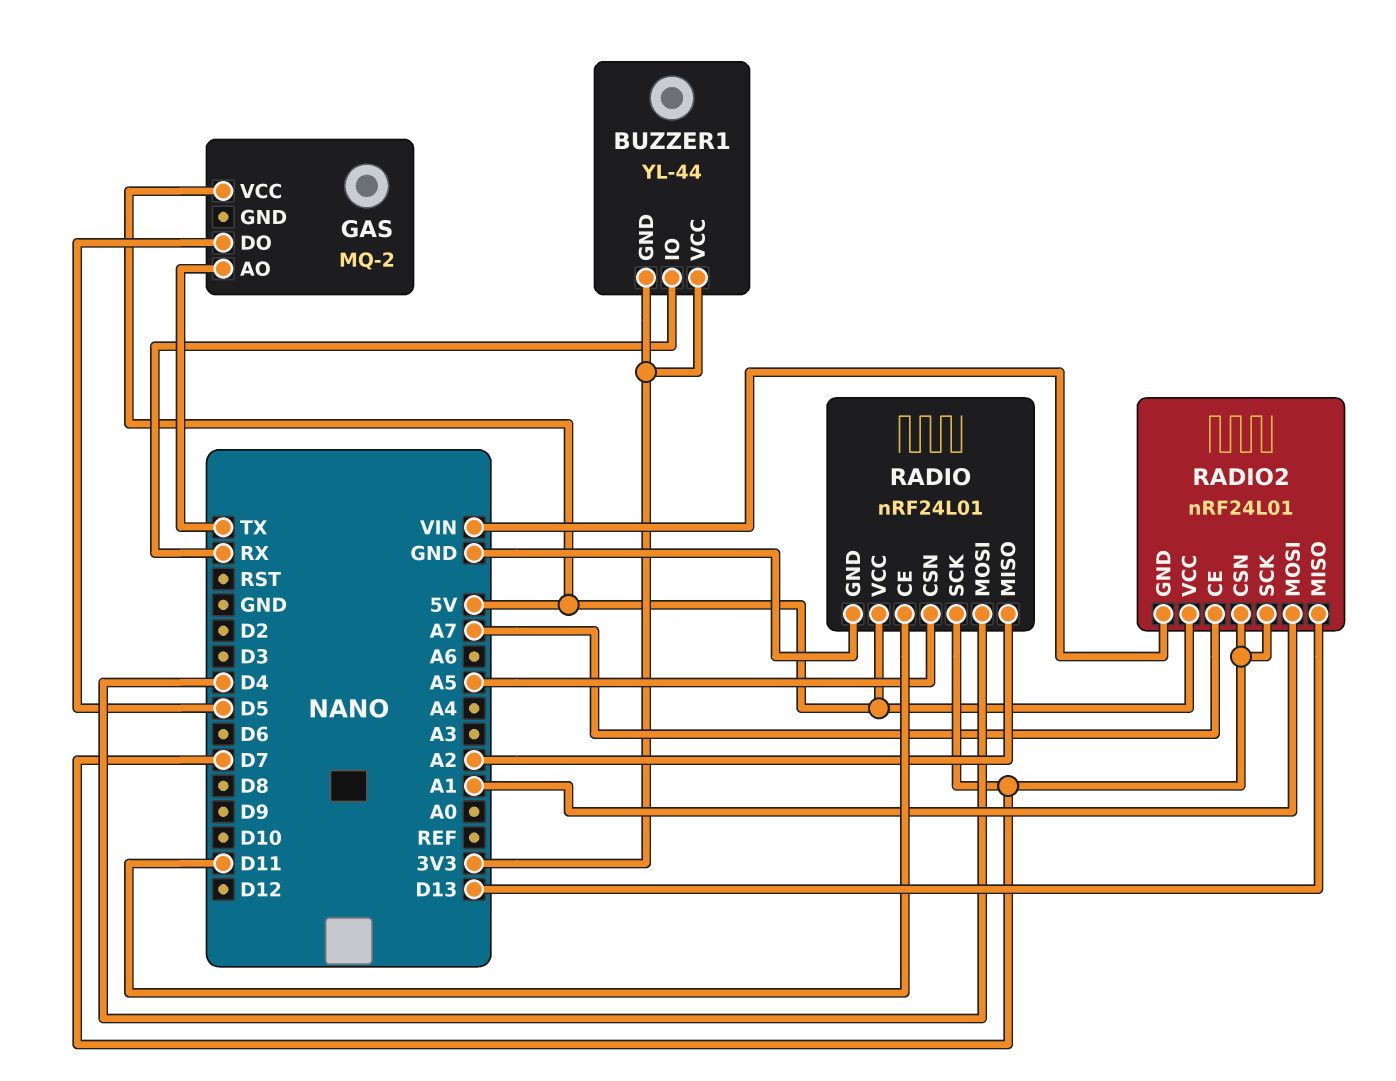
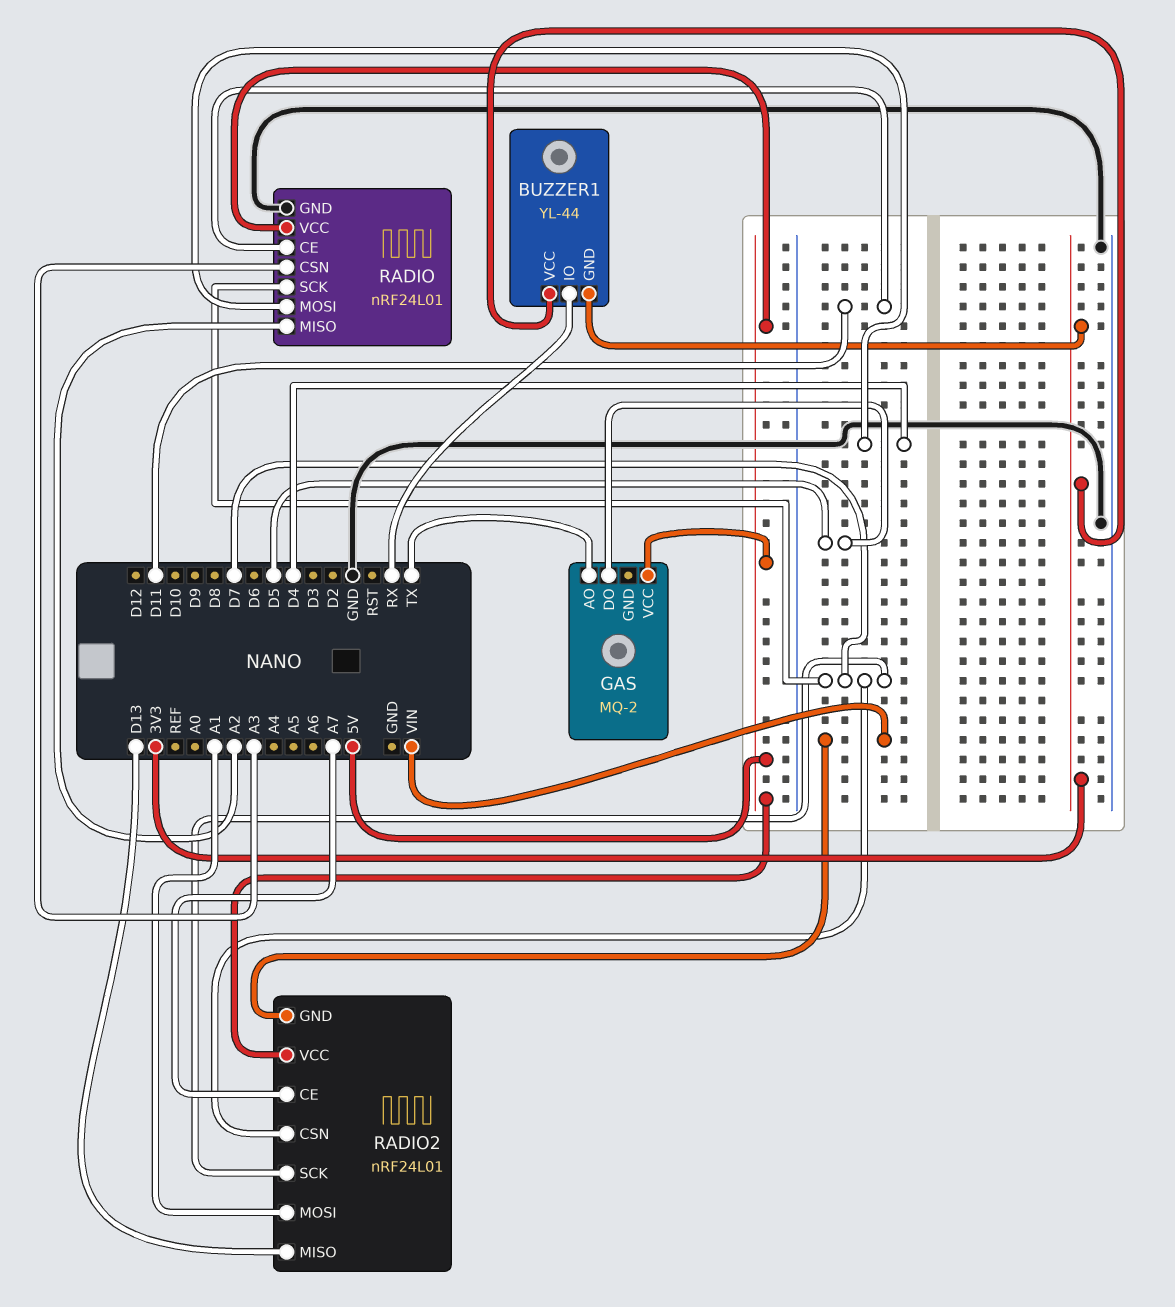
RADIO pin CSN: A5 -> A3

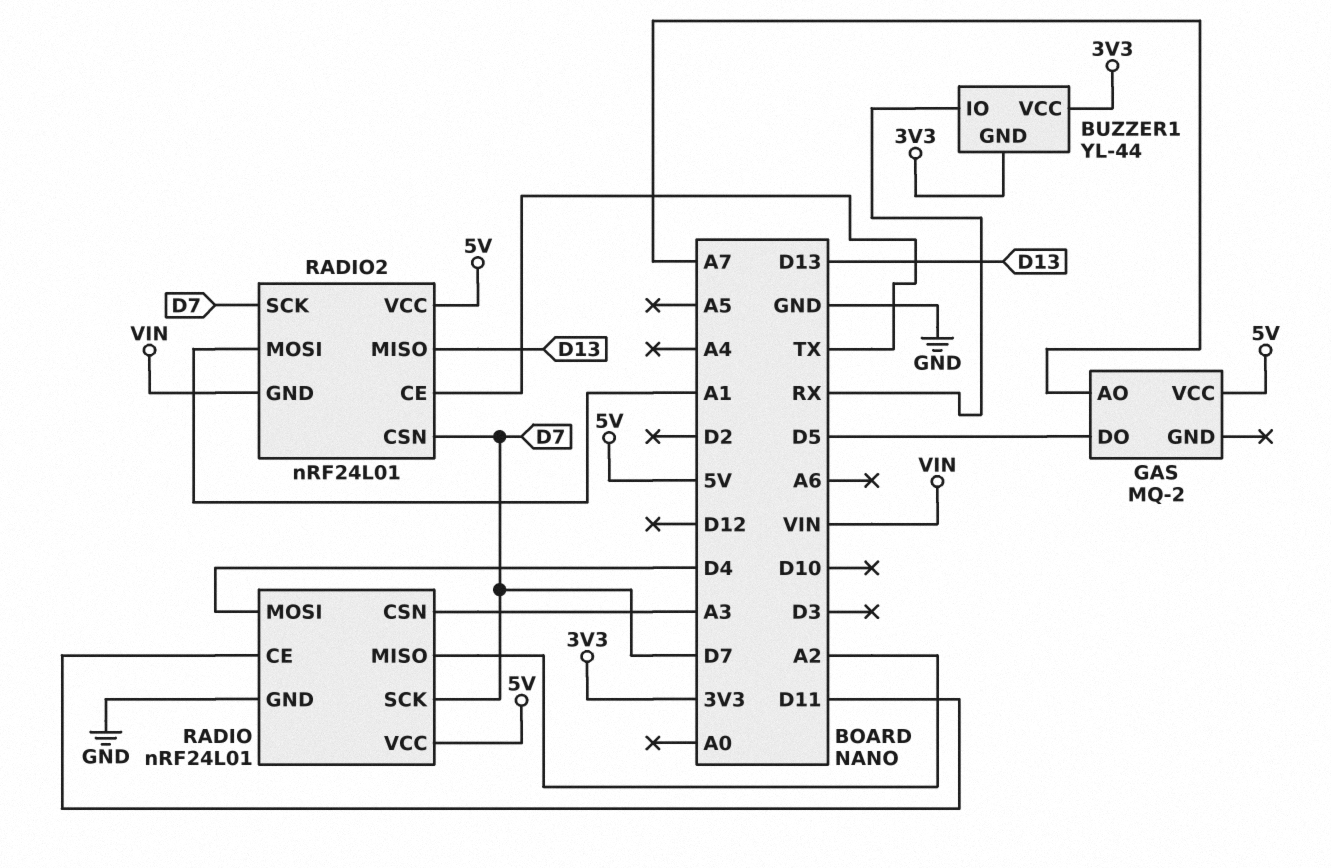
GAS pin AO: TX -> A7
RADIO2 pin CE: A7 -> TX

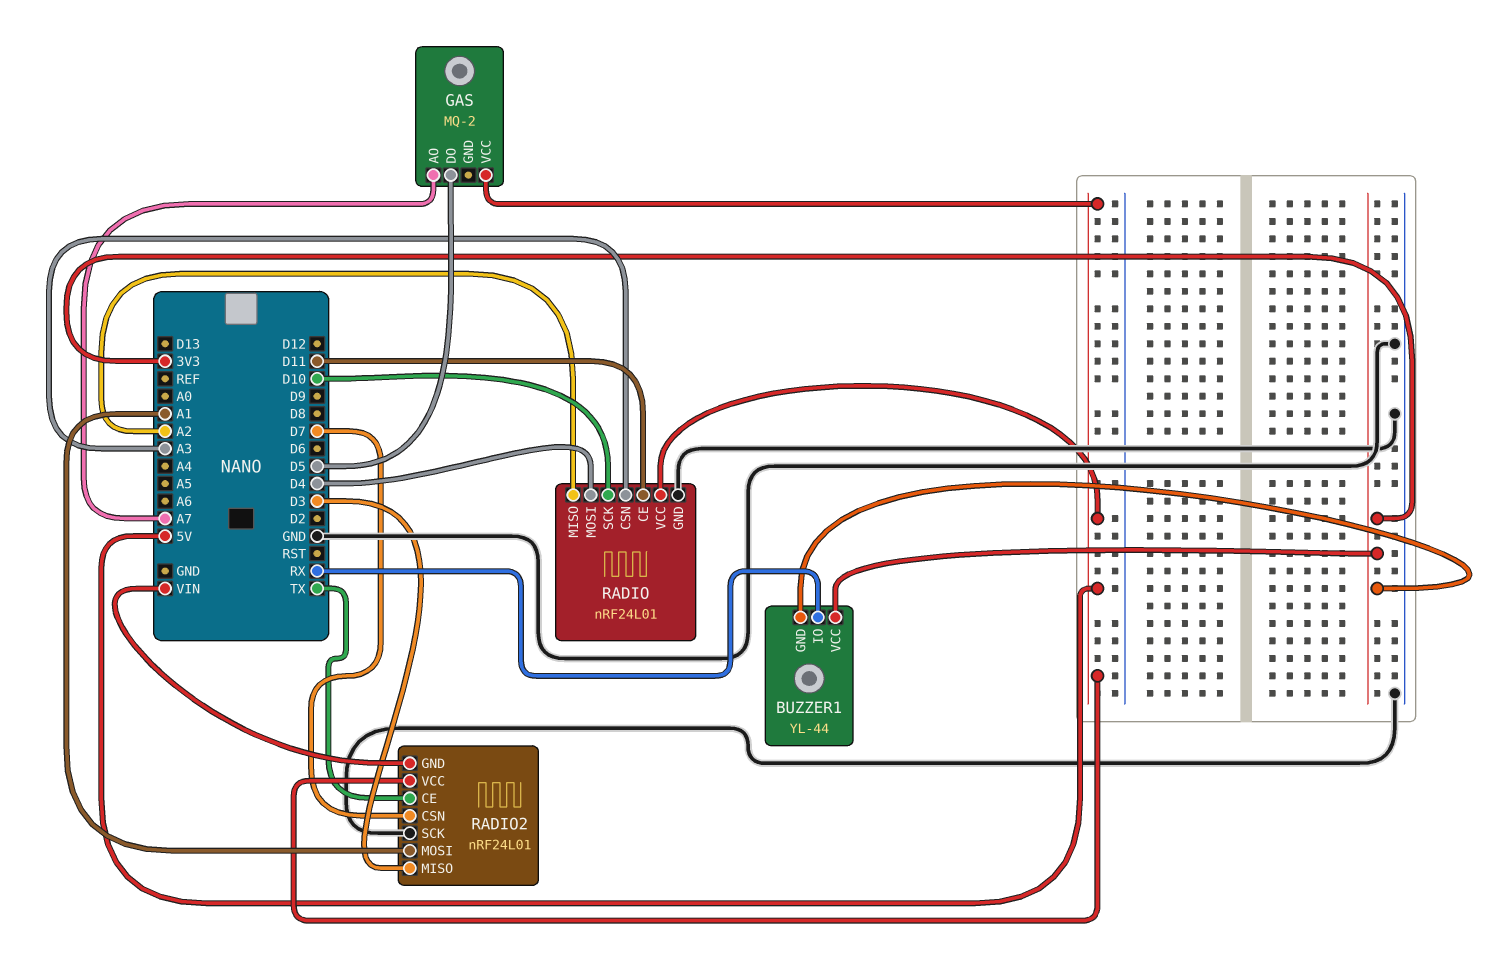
RADIO pin SCK: D7 -> D10
RADIO2 pin MISO: D13 -> D3
RADIO2 pin SCK: D7 -> GND

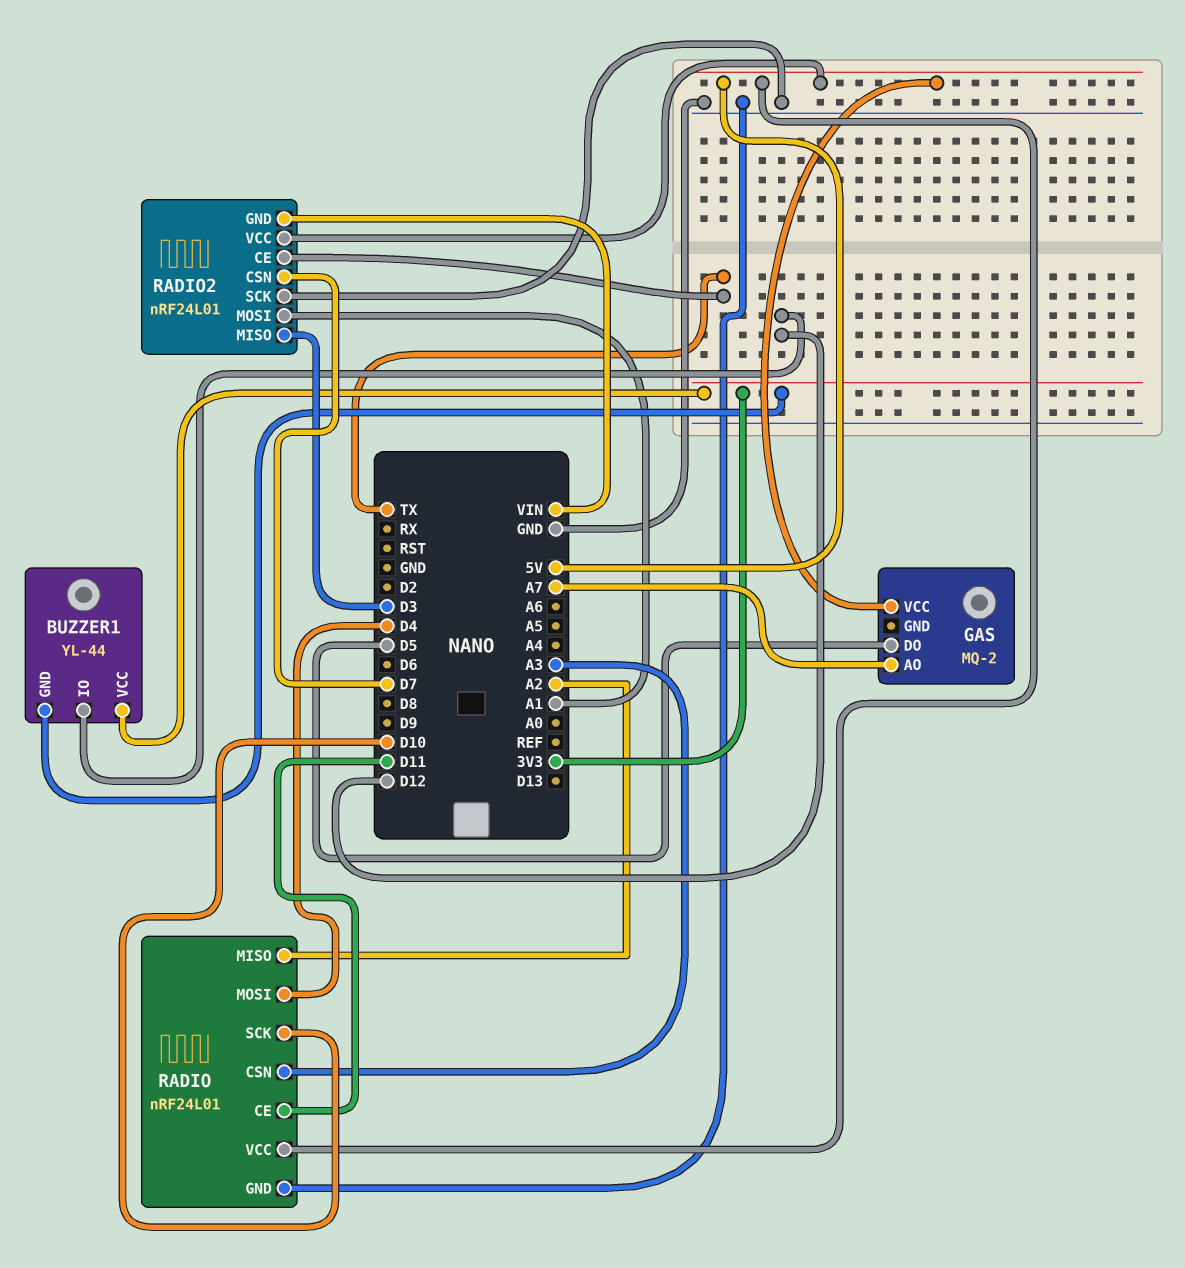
BUZZER1 pin IO: RX -> D12

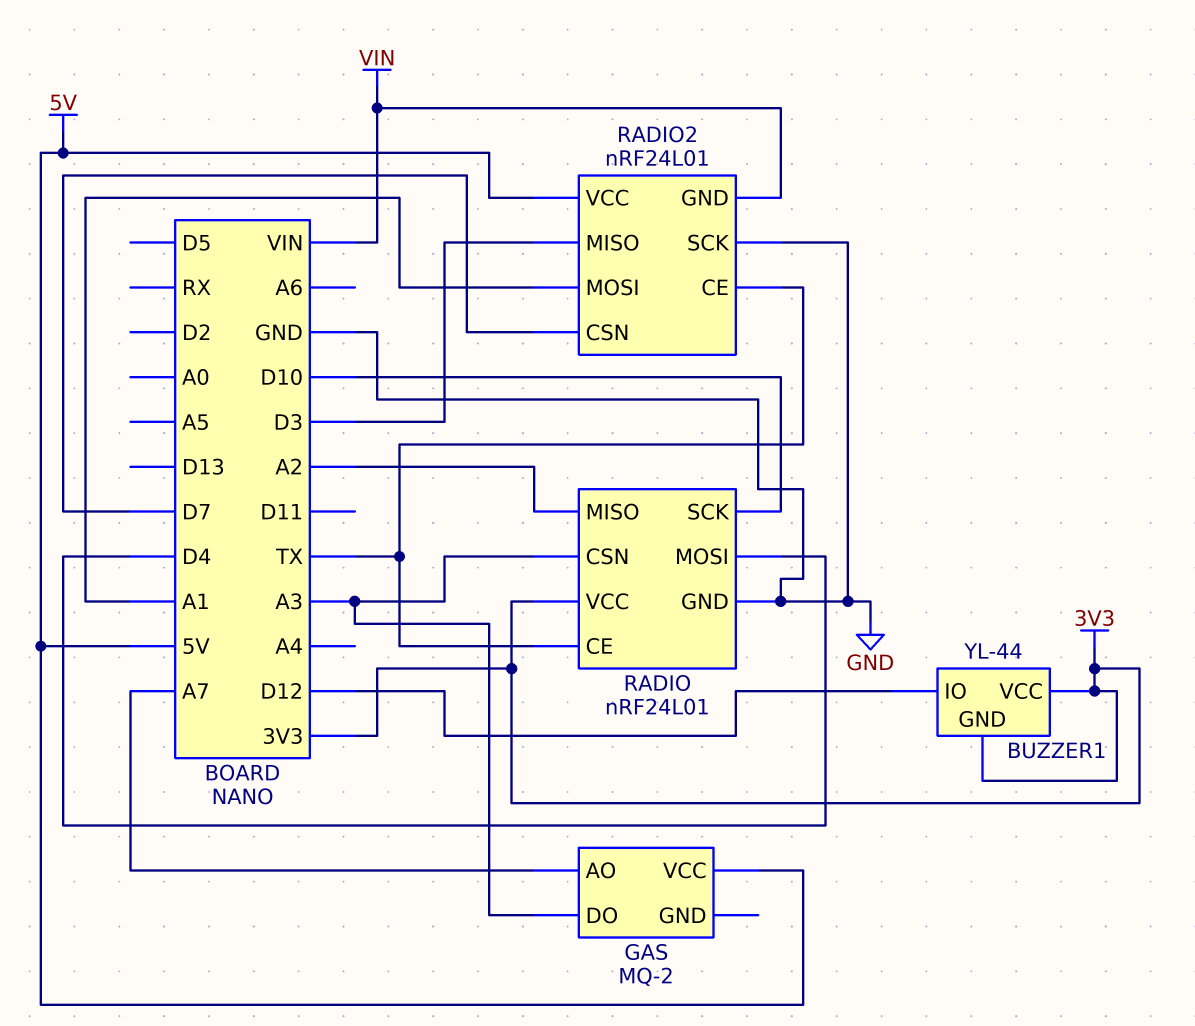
GAS pin DO: D5 -> A3
RADIO pin CE: D11 -> TX
RADIO pin VCC: 5V -> 3V3

